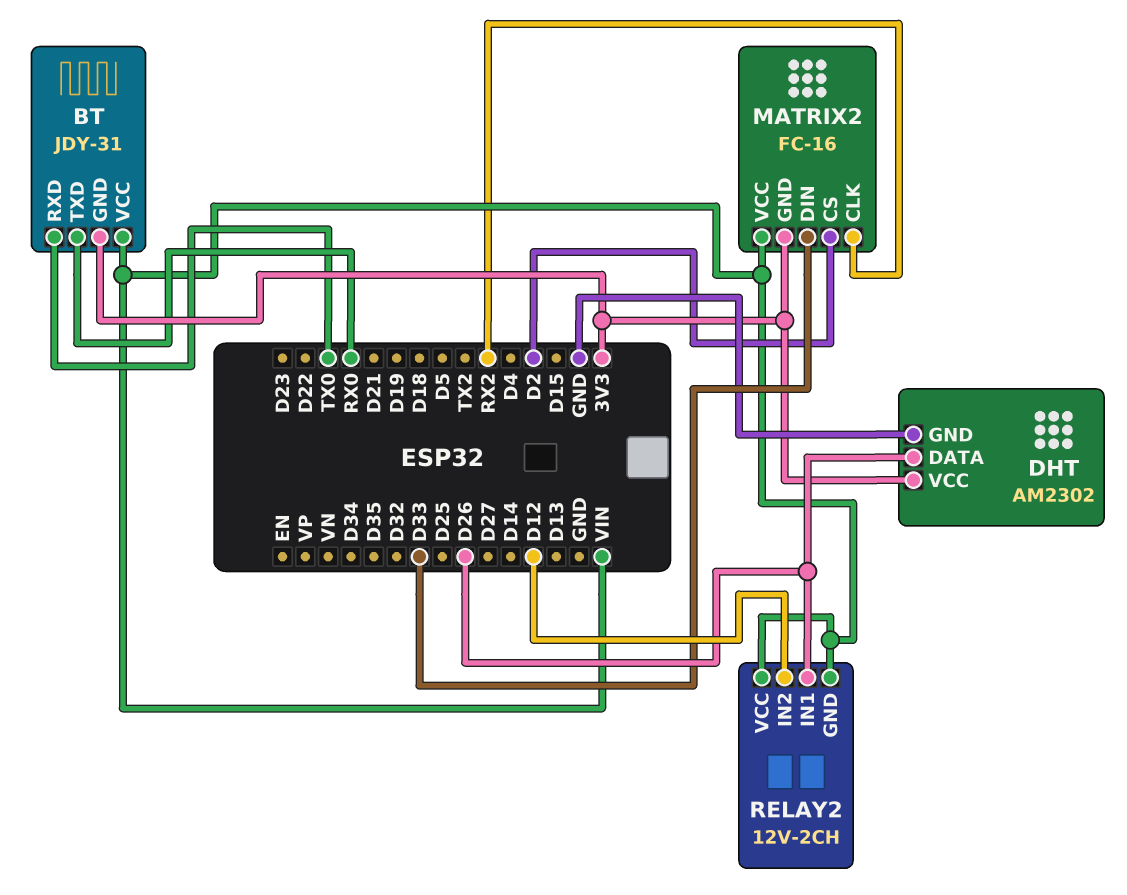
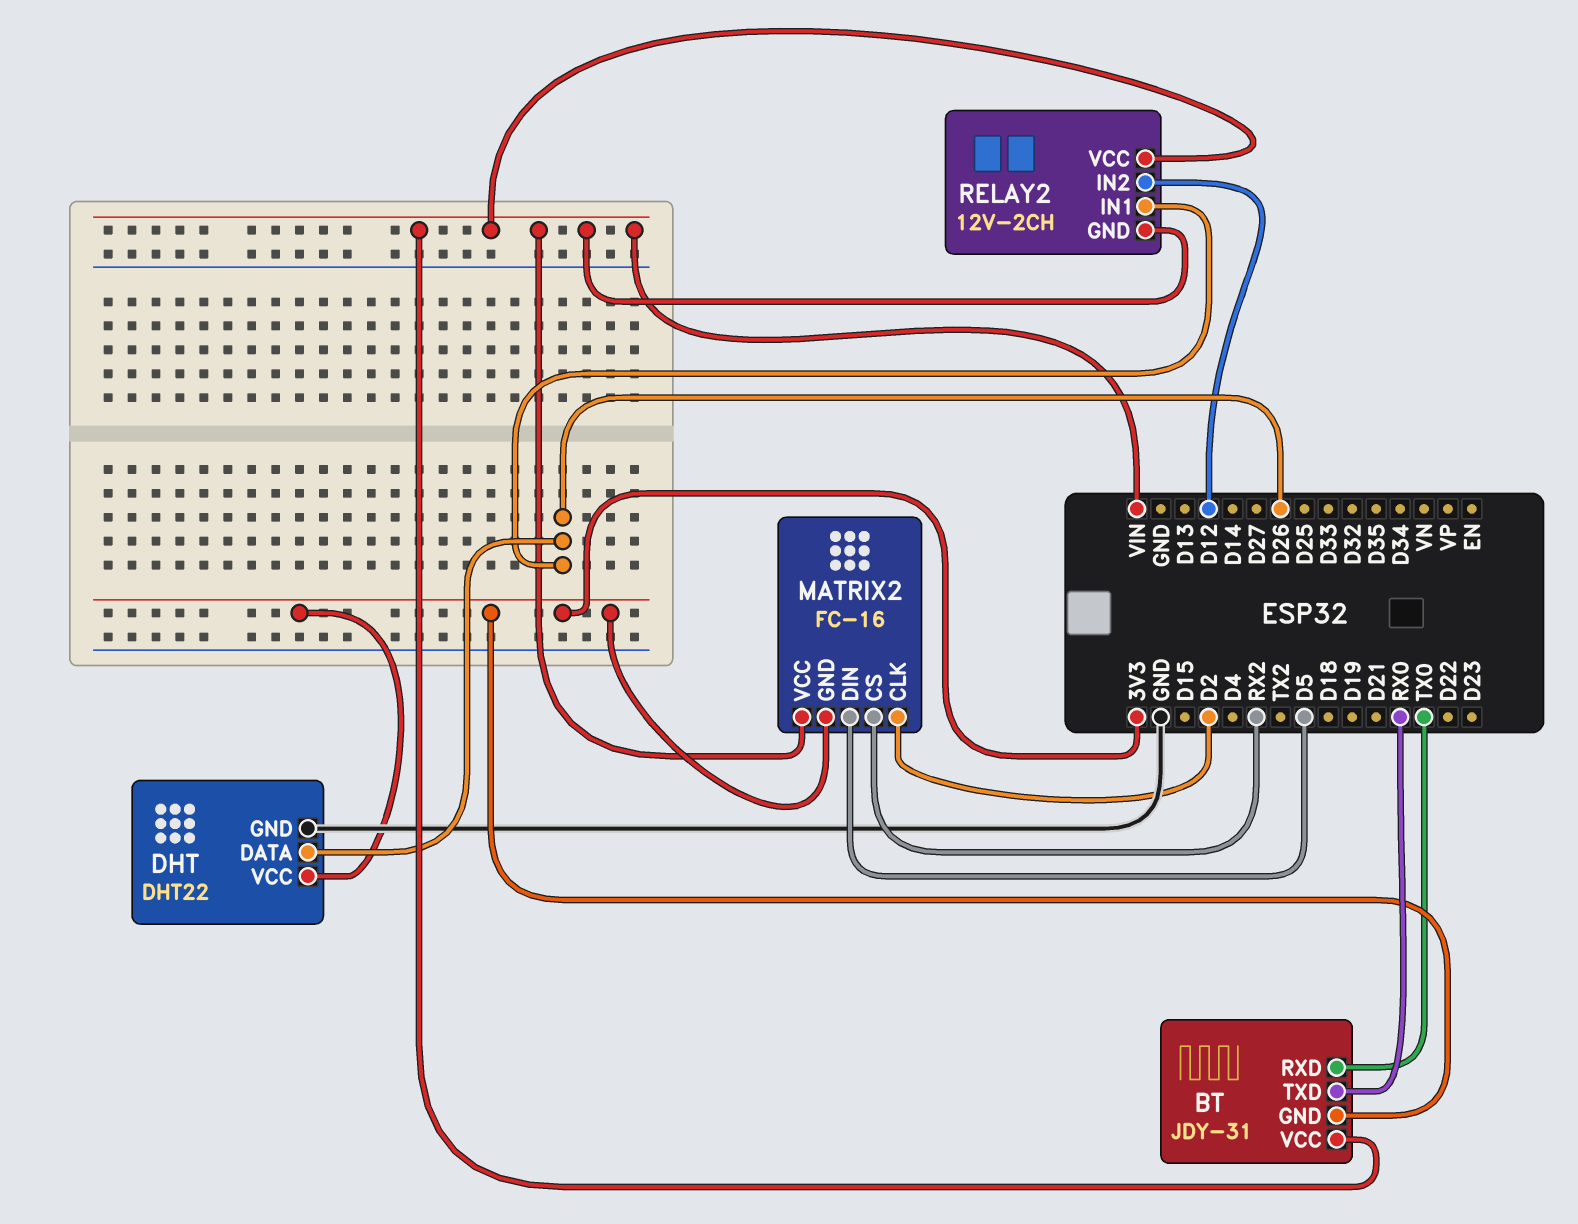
DHT: AM2302 -> DHT22
MATRIX2 pin CLK: RX2 -> D2
MATRIX2 pin CS: D2 -> RX2
MATRIX2 pin DIN: D33 -> D5

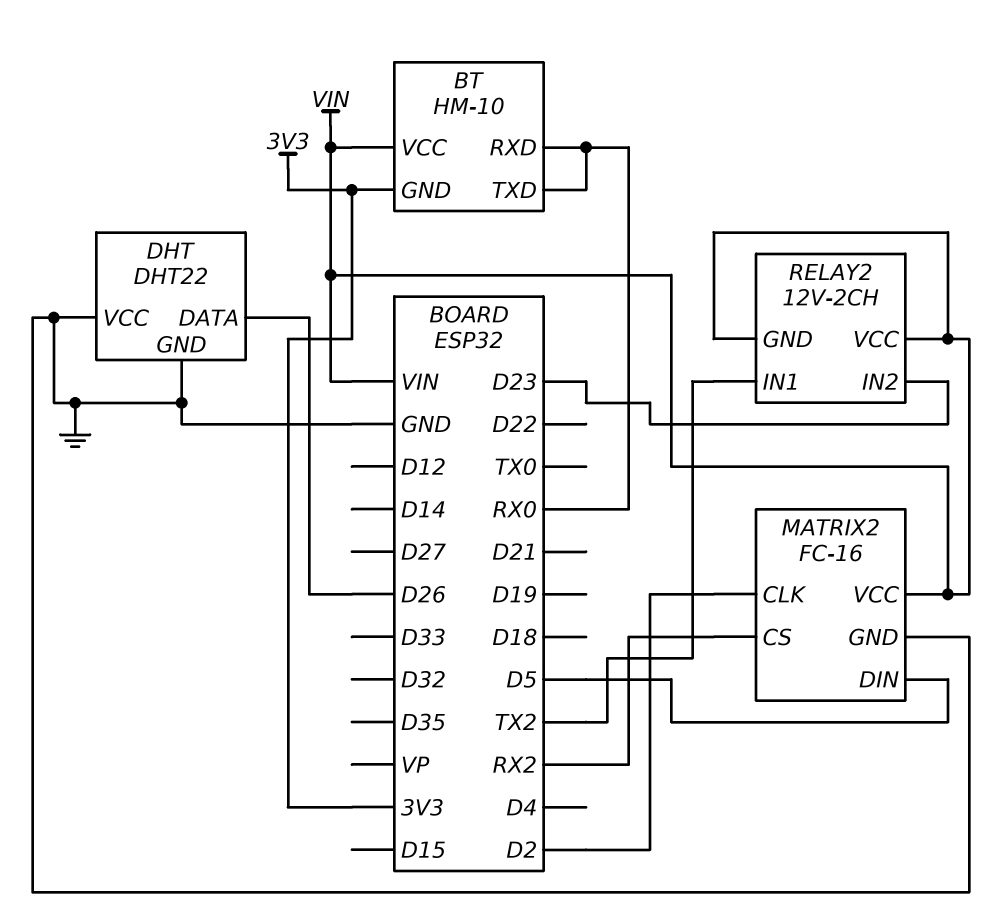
BT: JDY-31 -> HM-10
BT pin RXD: TX0 -> RX0
DHT pin VCC: 3V3 -> GND
MATRIX2 pin GND: 3V3 -> GND
RELAY2 pin IN1: D26 -> TX2
RELAY2 pin IN2: D12 -> D23

